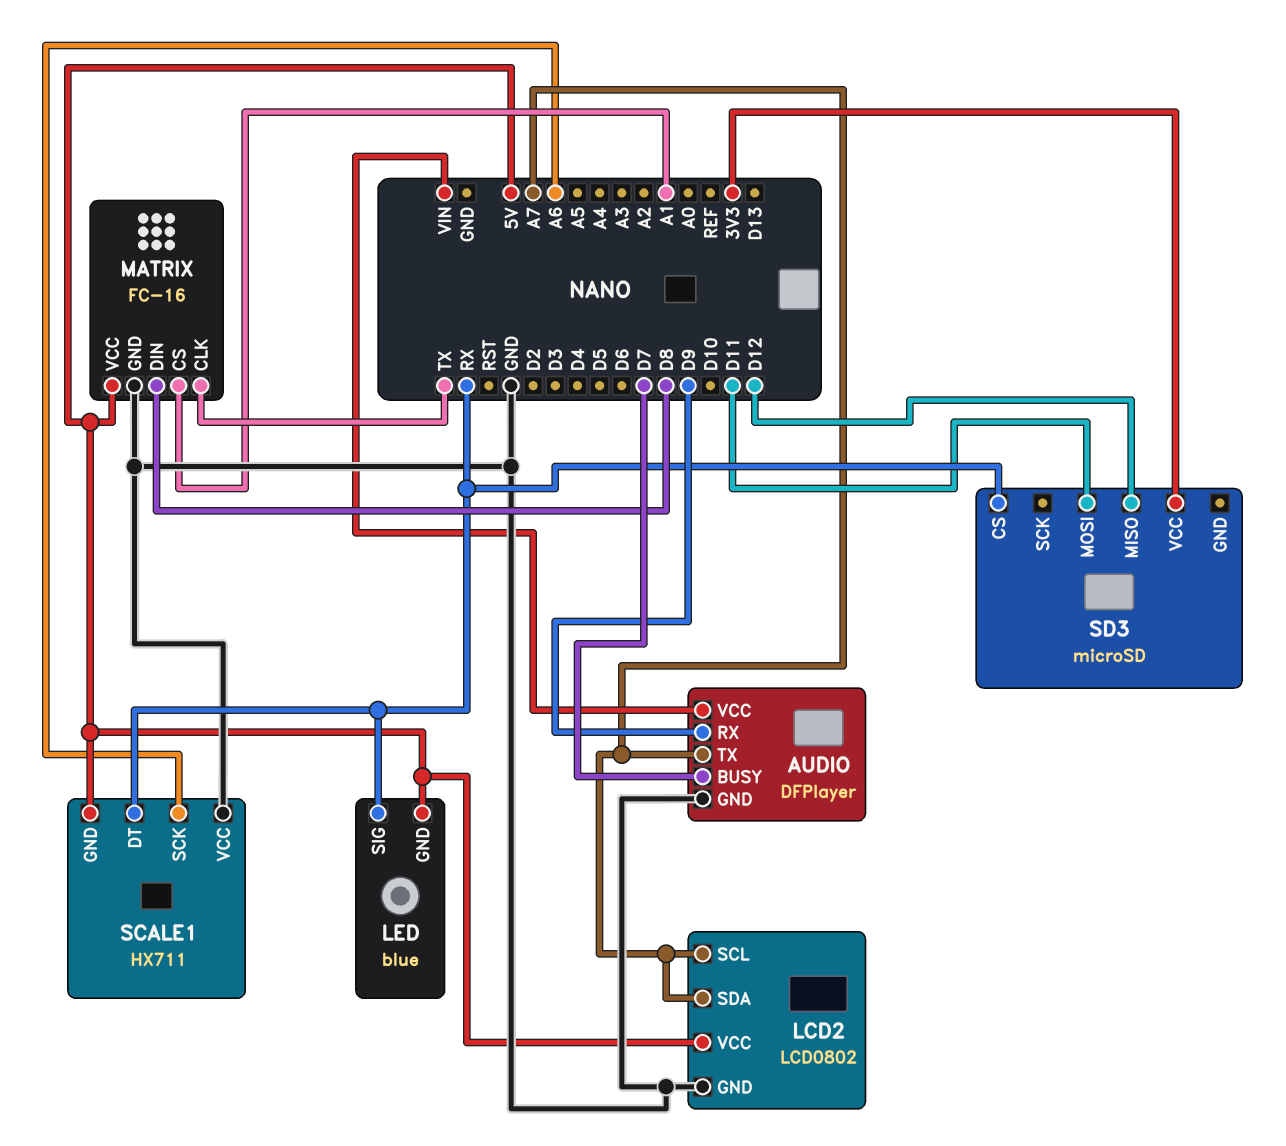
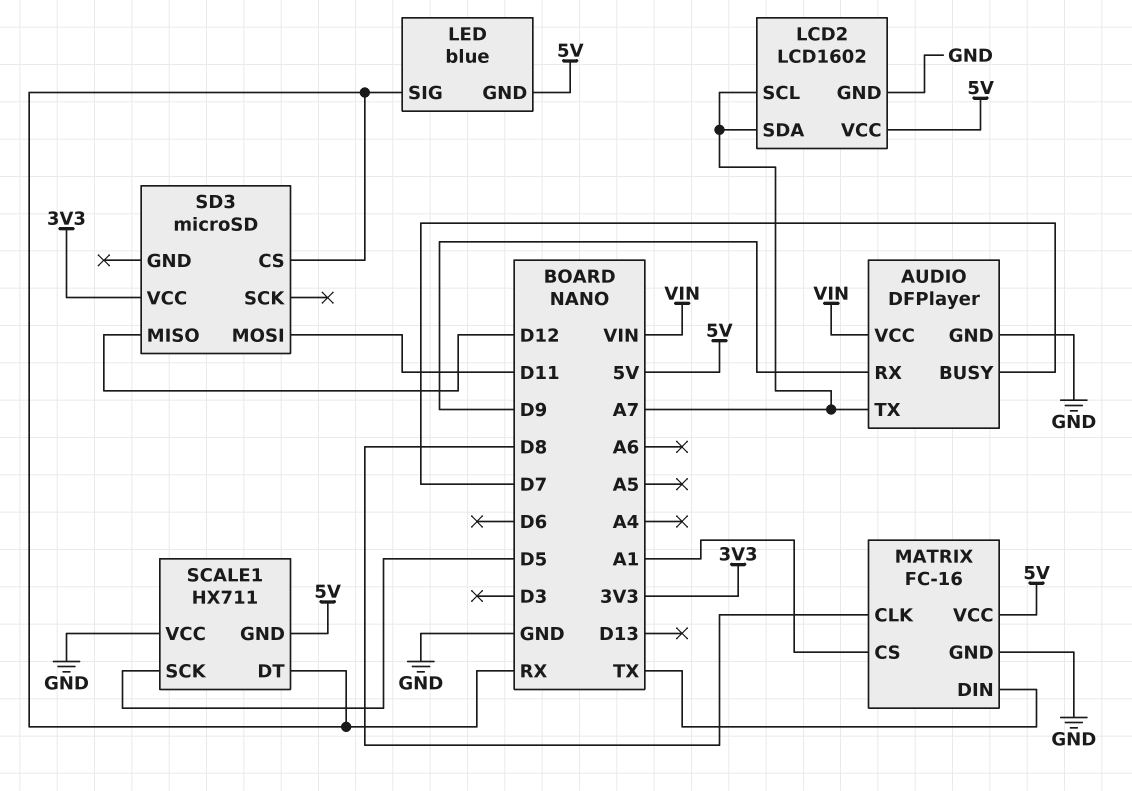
LCD2: LCD0802 -> LCD1602
MATRIX pin CLK: TX -> D8
MATRIX pin DIN: D8 -> TX
SCALE1 pin SCK: A6 -> D5

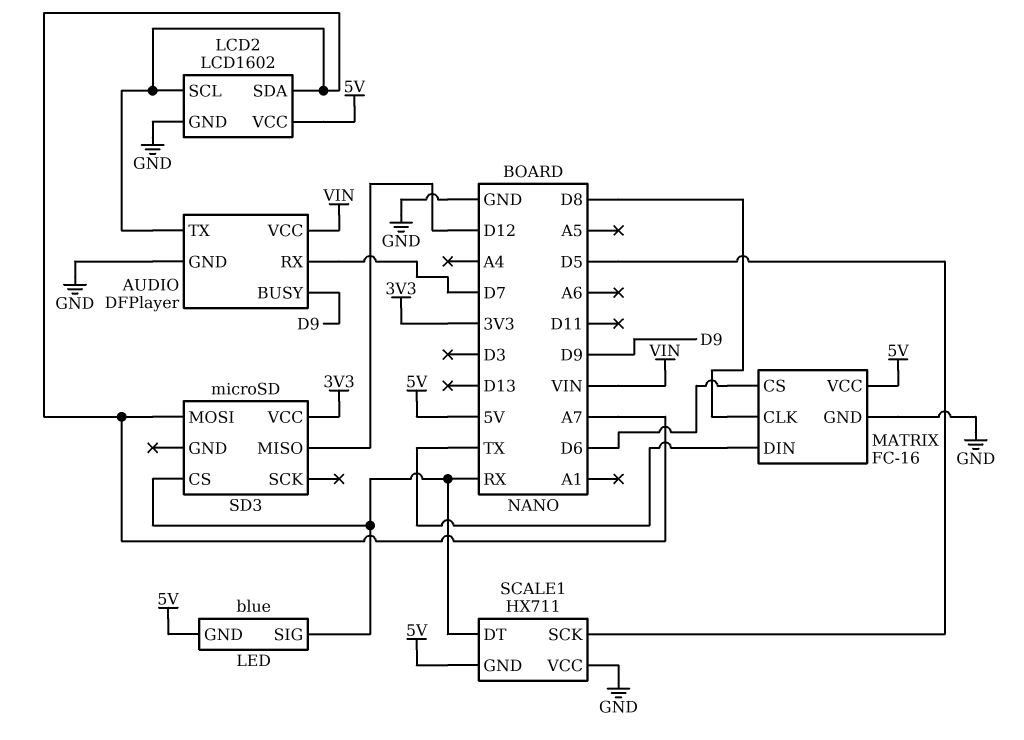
AUDIO pin BUSY: D7 -> D9
AUDIO pin RX: D9 -> D7
MATRIX pin CS: A1 -> D6
SD3 pin MOSI: D11 -> A7

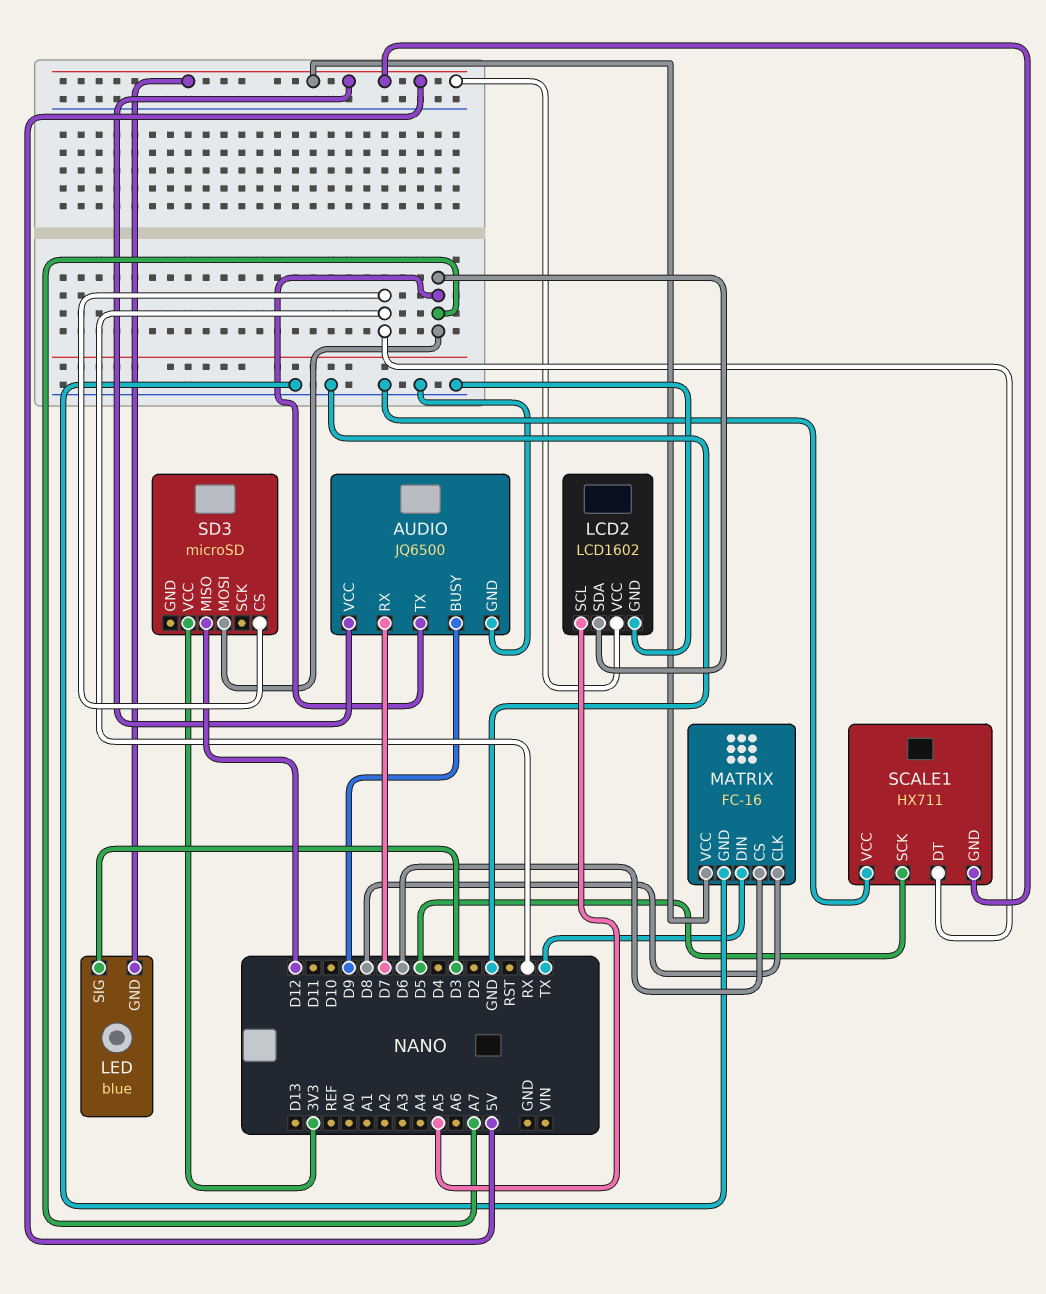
AUDIO: DFPlayer -> JQ6500
AUDIO pin VCC: VIN -> 5V
LCD2 pin SCL: A7 -> A5
LED pin SIG: RX -> D3

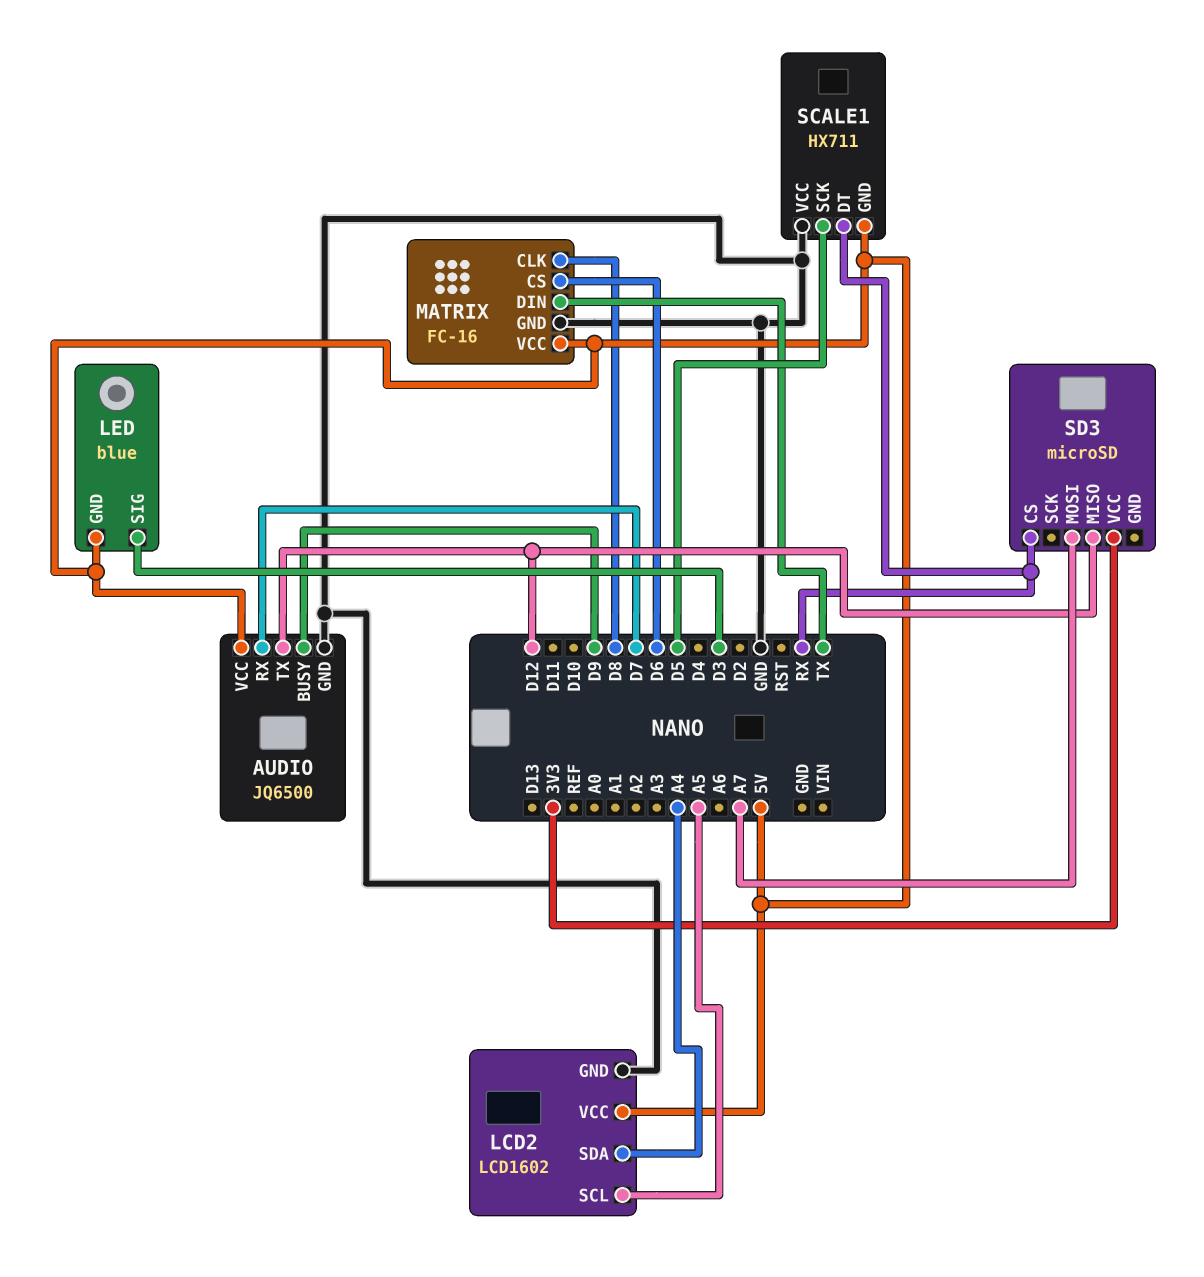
AUDIO pin TX: A7 -> D12
LCD2 pin SDA: A7 -> A4

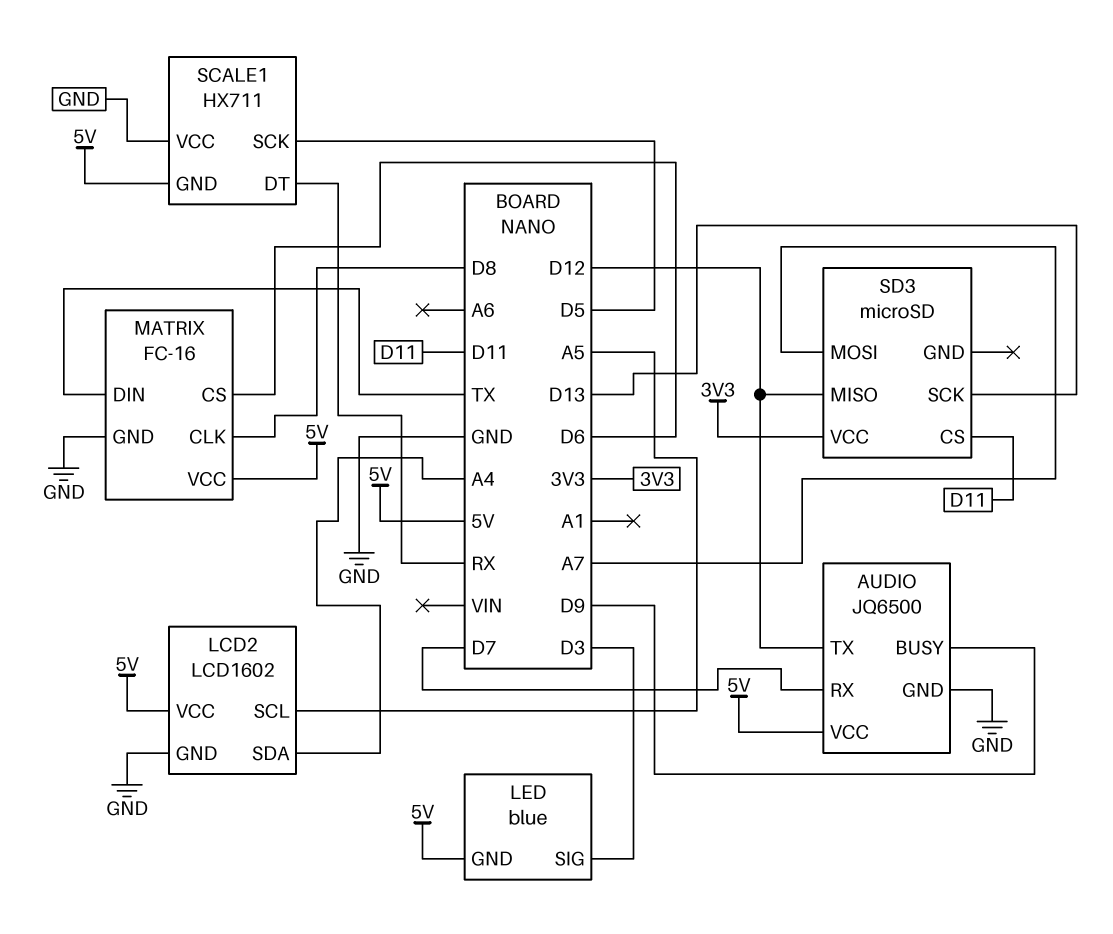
SD3 pin CS: RX -> D11
SD3 pin SCK: none -> D13

